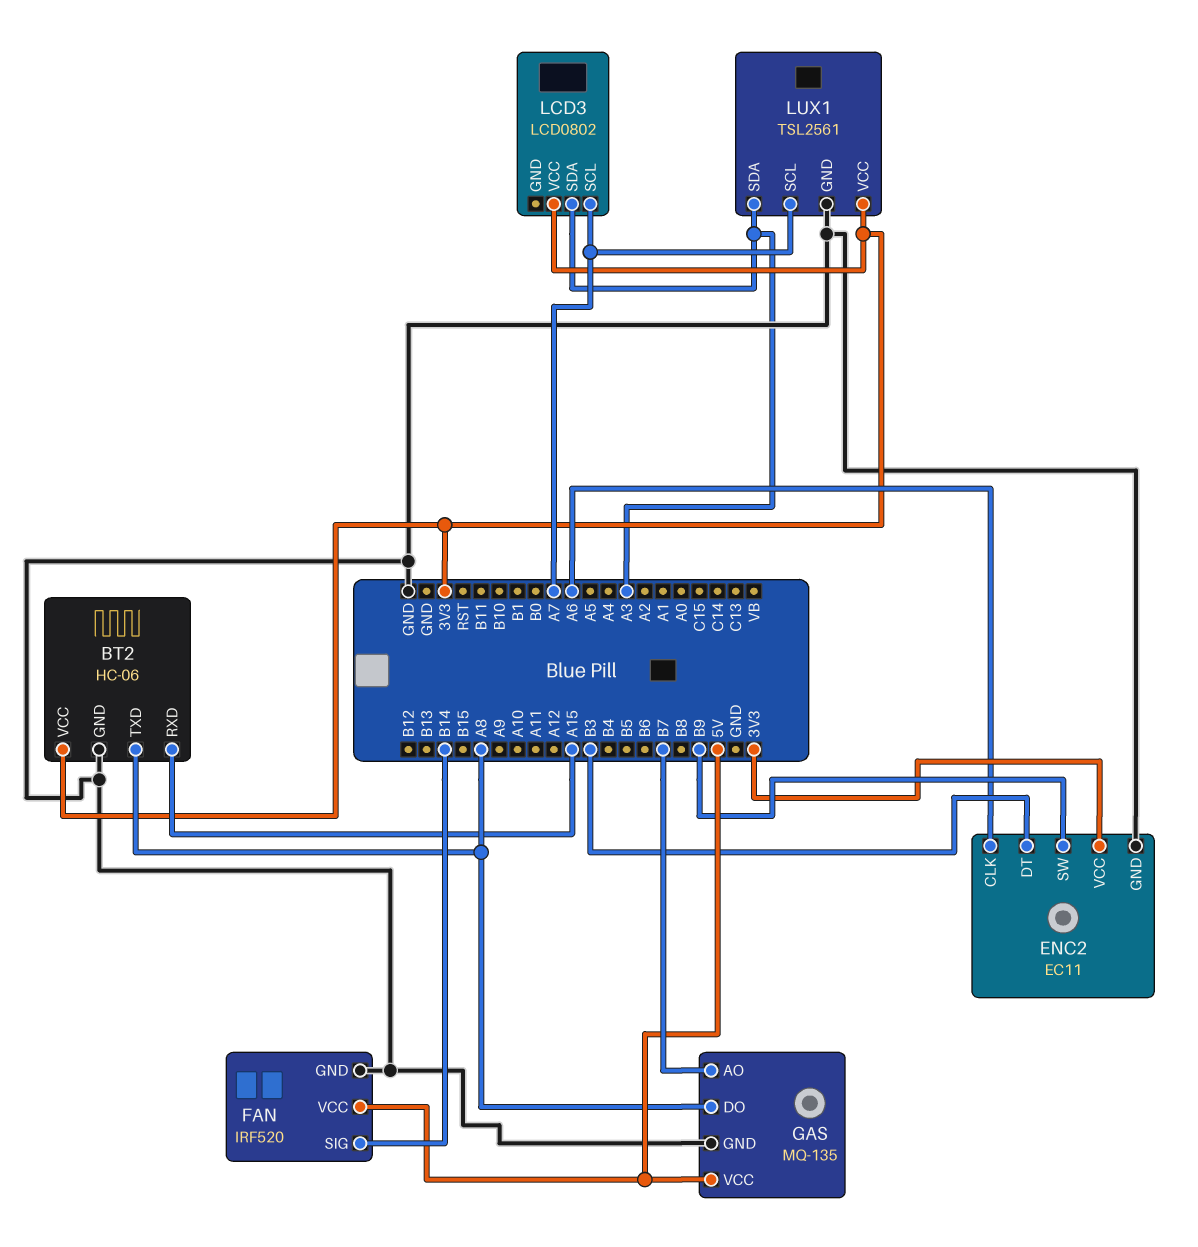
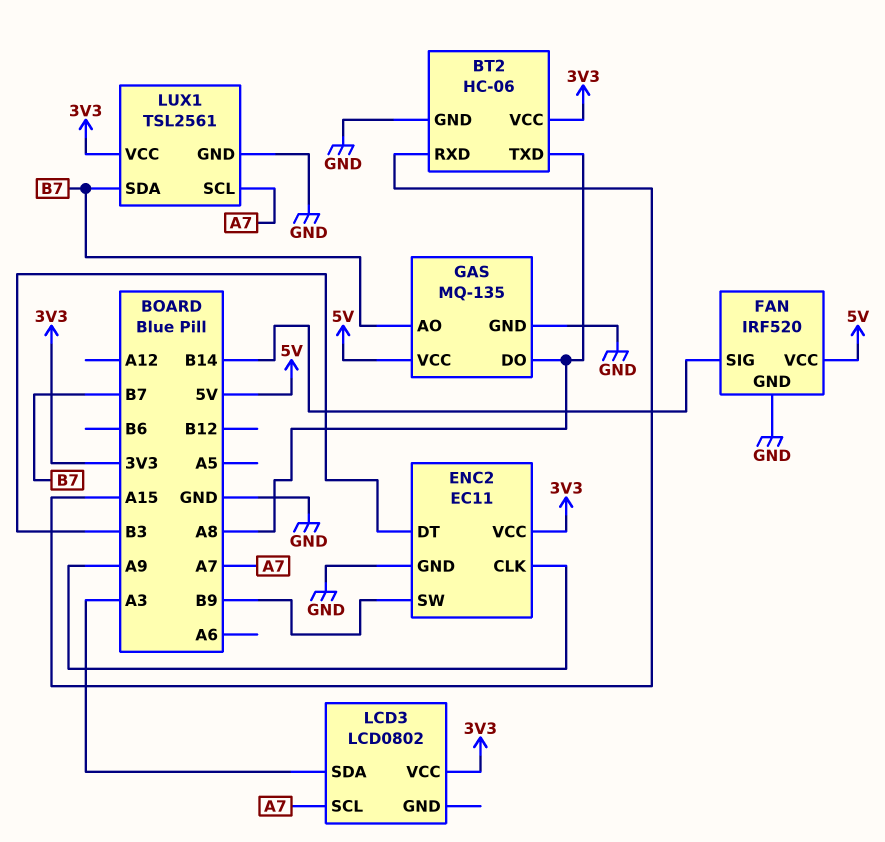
ENC2 pin CLK: A6 -> A9
LUX1 pin SDA: A3 -> B7

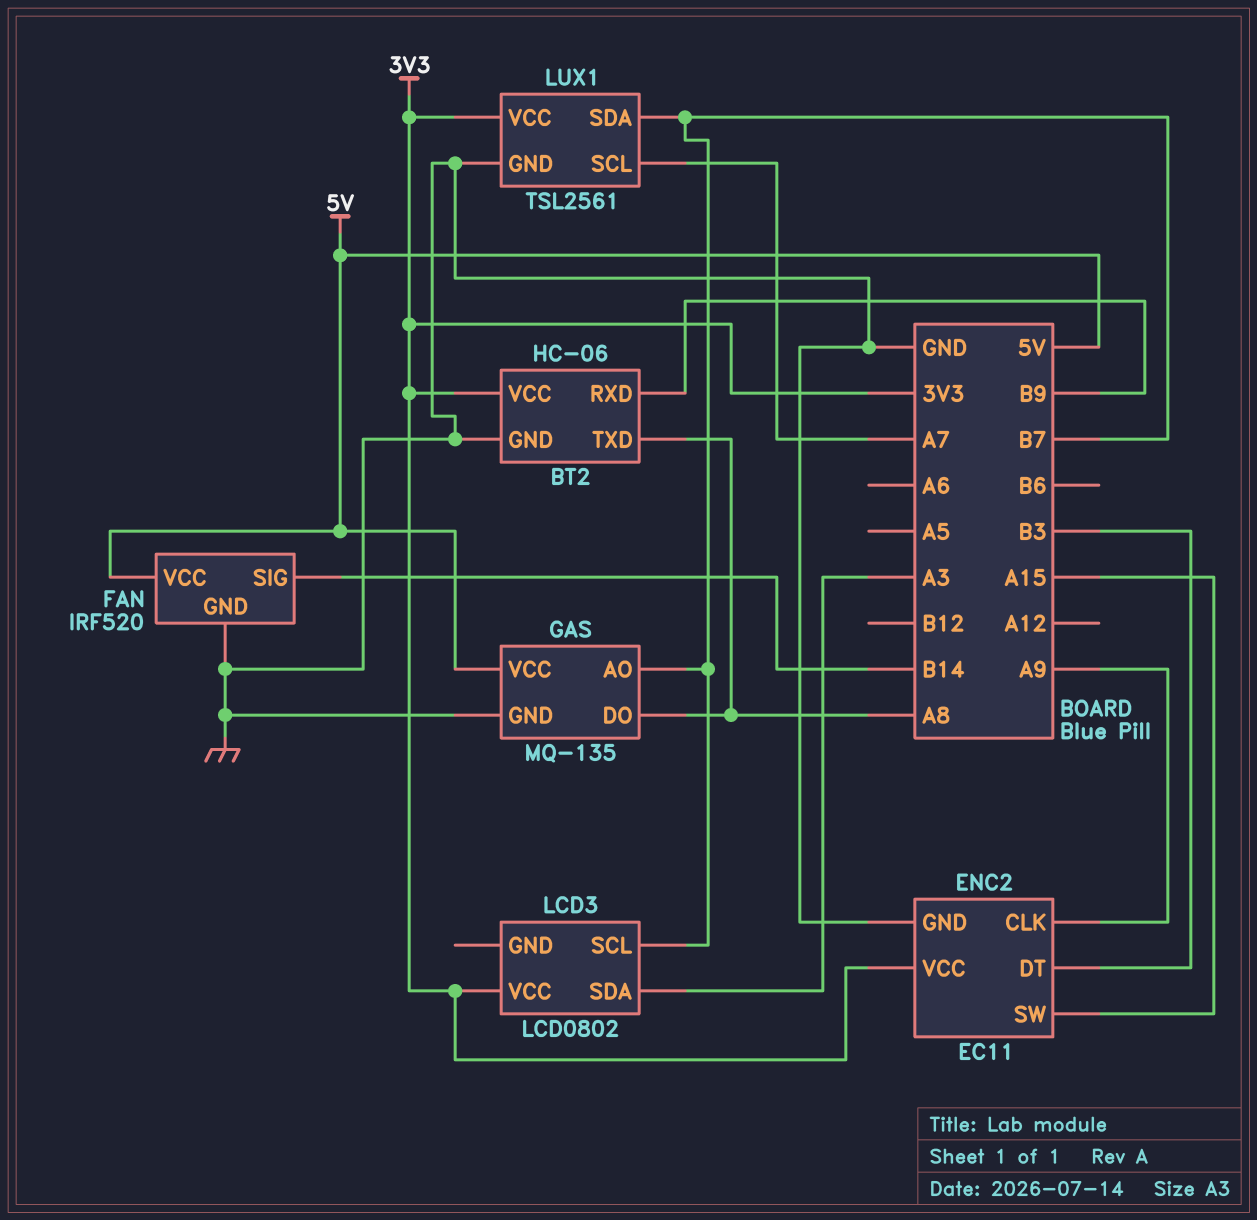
BT2 pin RXD: A15 -> B9
ENC2 pin SW: B9 -> A15
LCD3 pin SCL: A7 -> B7

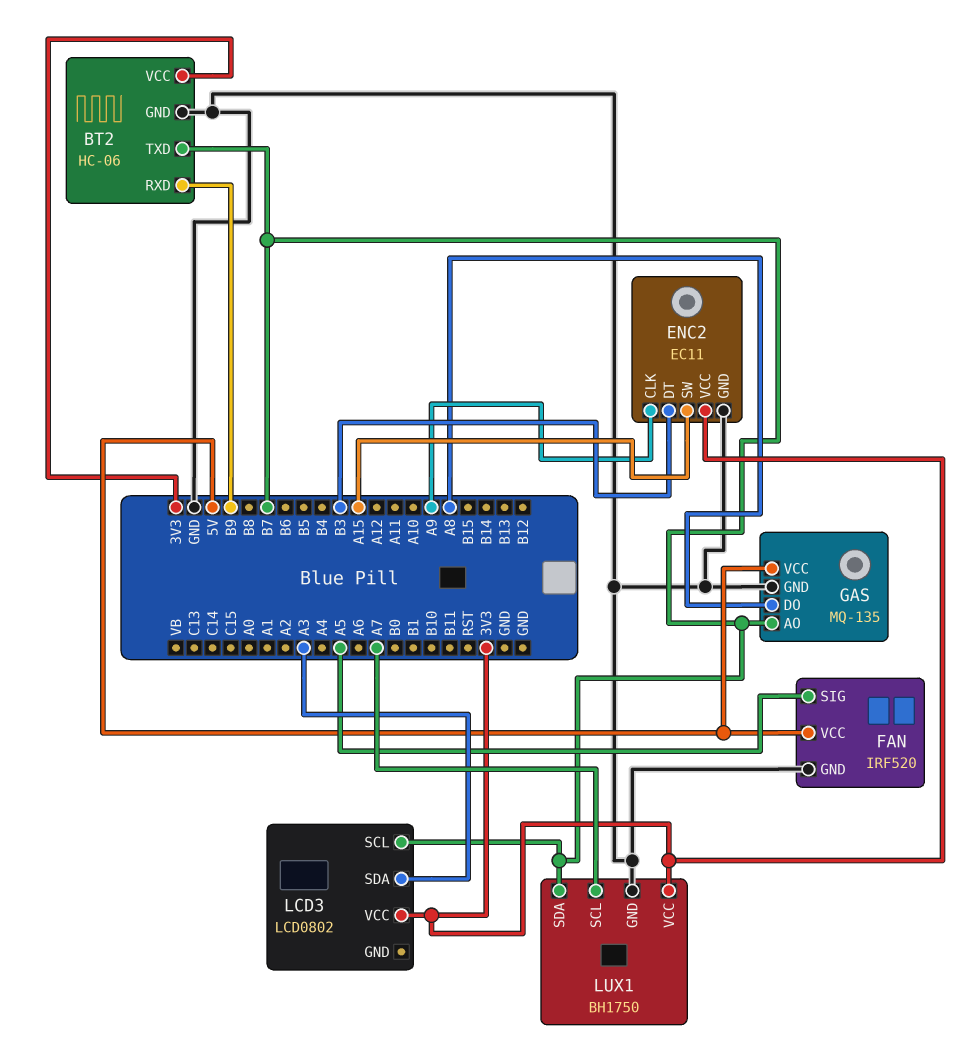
BT2 pin TXD: A8 -> B7
FAN pin SIG: B14 -> A5
LUX1: TSL2561 -> BH1750

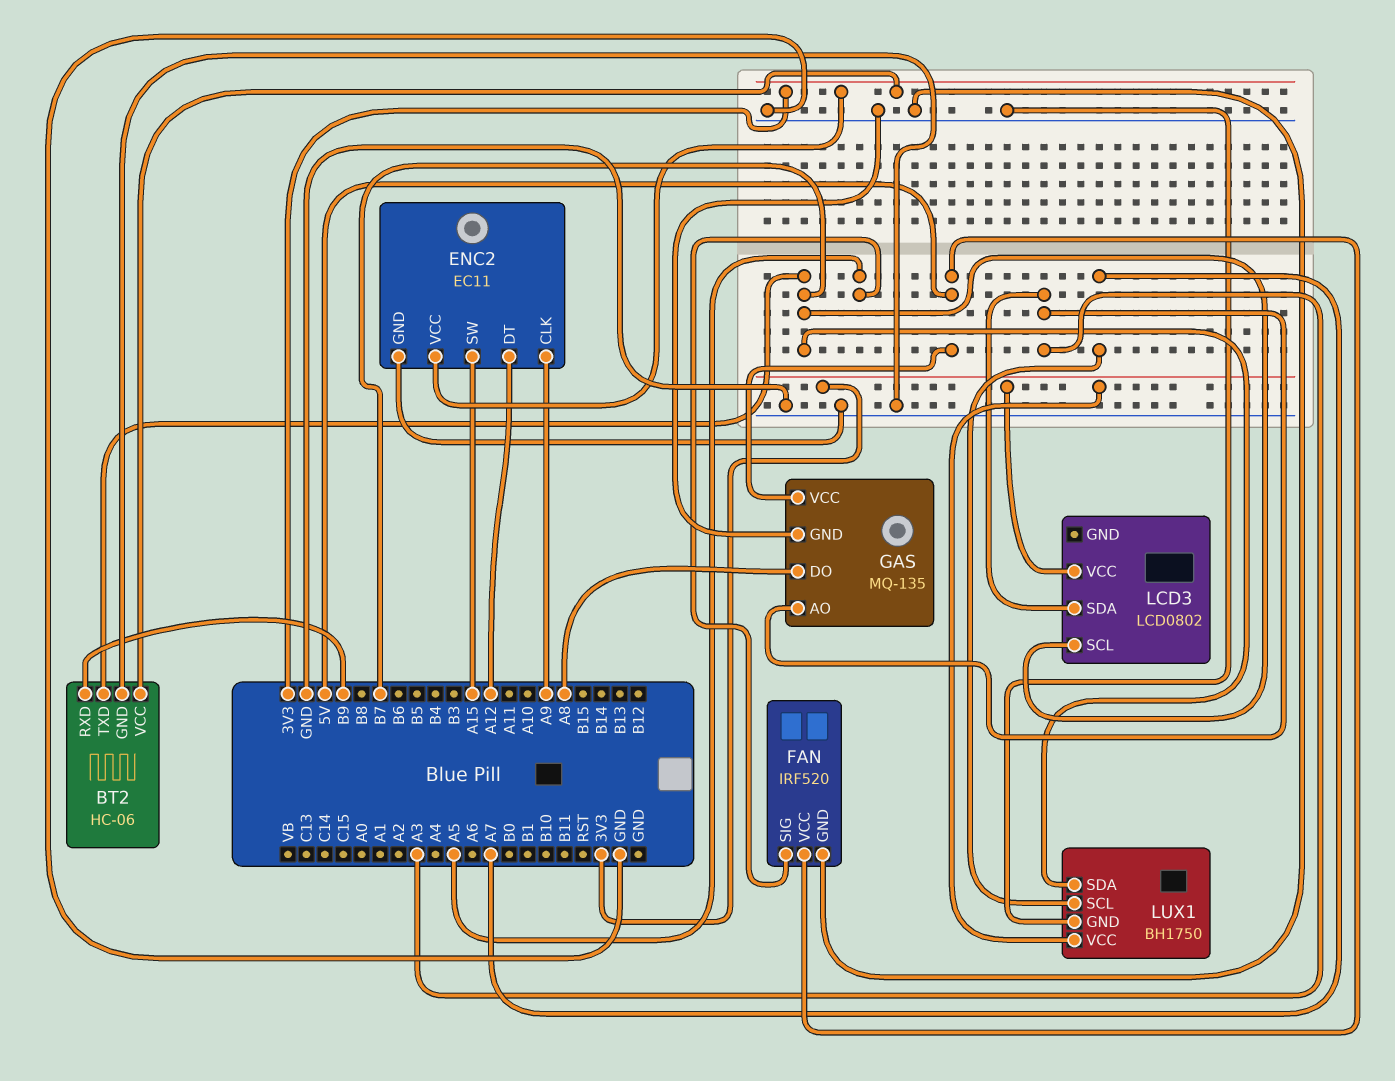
ENC2 pin DT: B3 -> A12
GAS pin AO: B7 -> A3

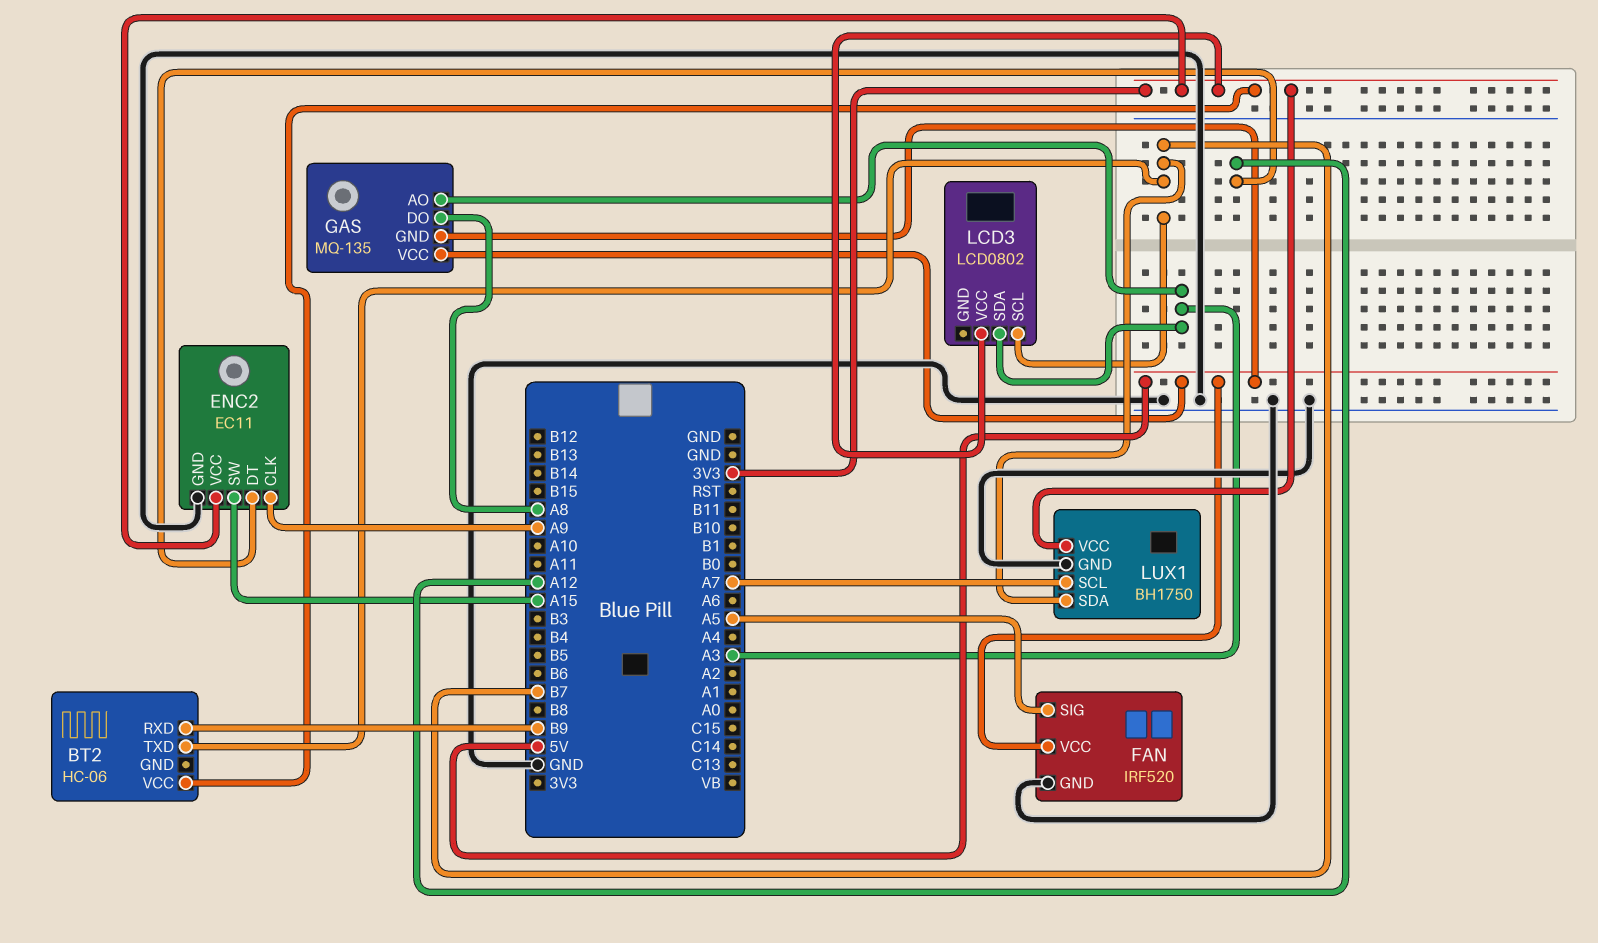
BT2 pin GND: GND -> none
GAS pin GND: GND -> 5V

